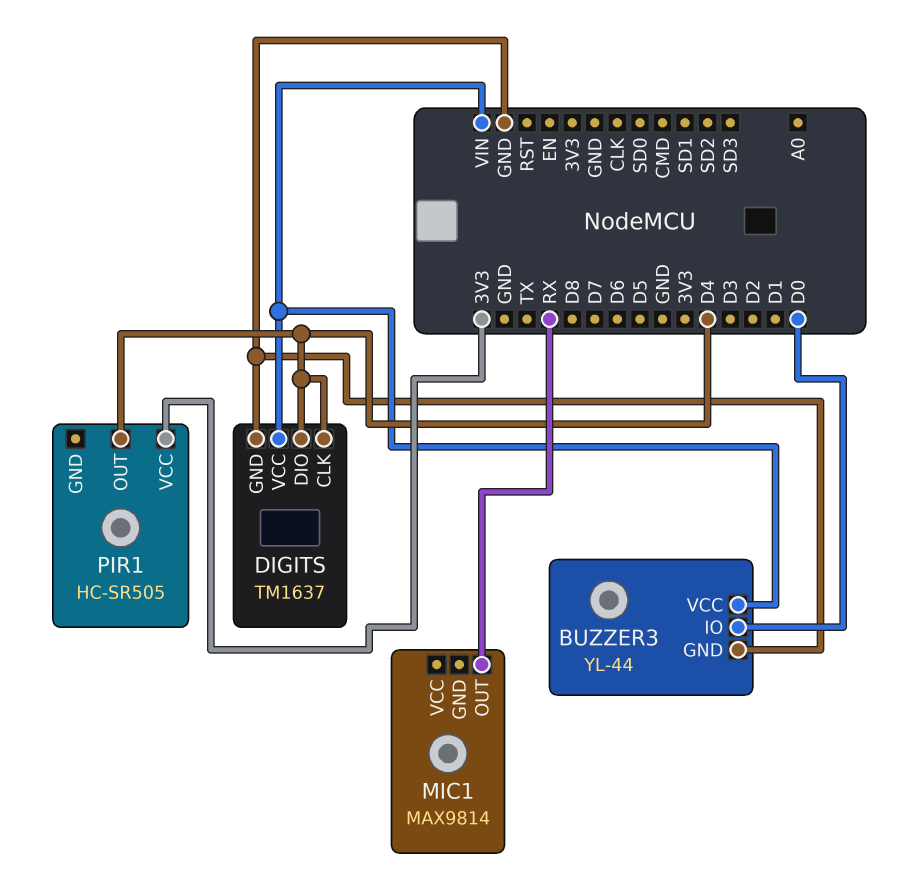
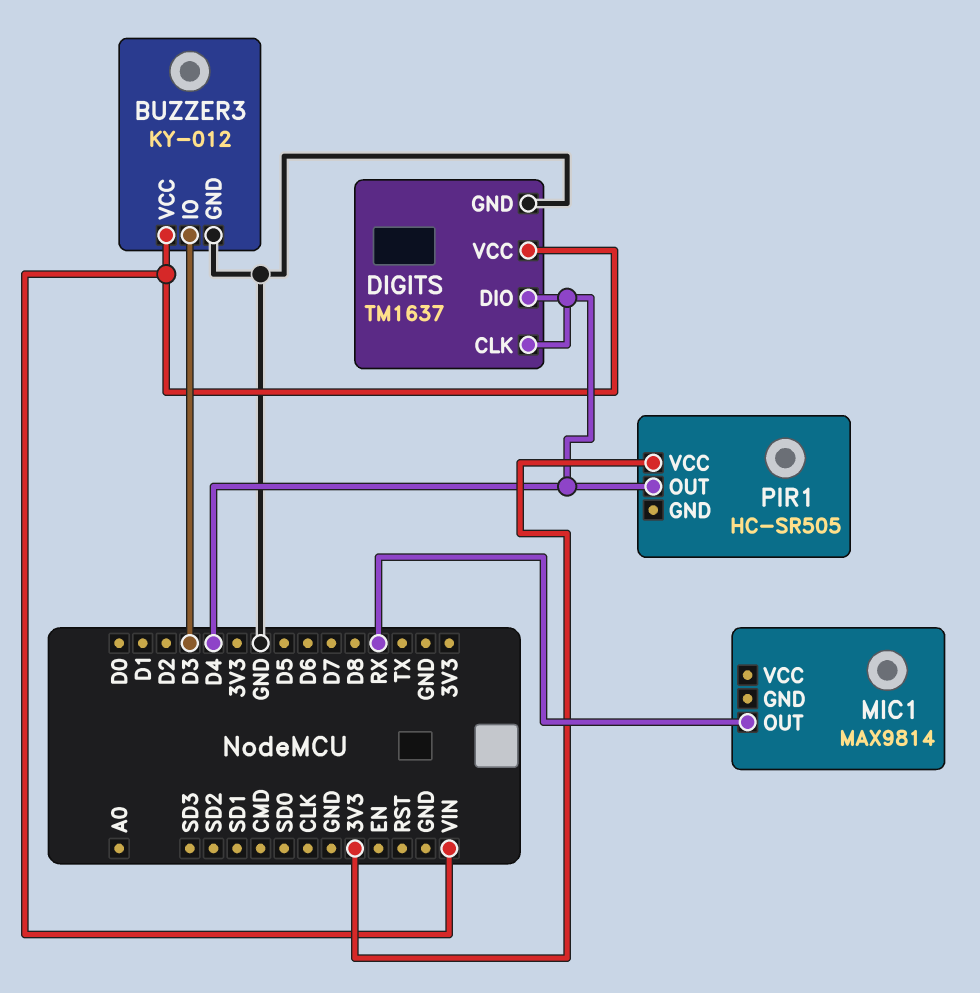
BUZZER3: YL-44 -> KY-012
BUZZER3 pin IO: D0 -> D3

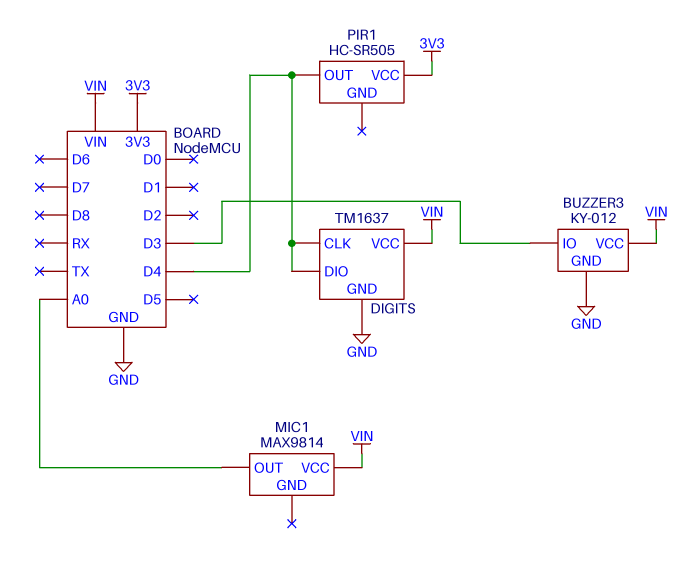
MIC1 pin OUT: RX -> A0
MIC1 pin VCC: none -> VIN

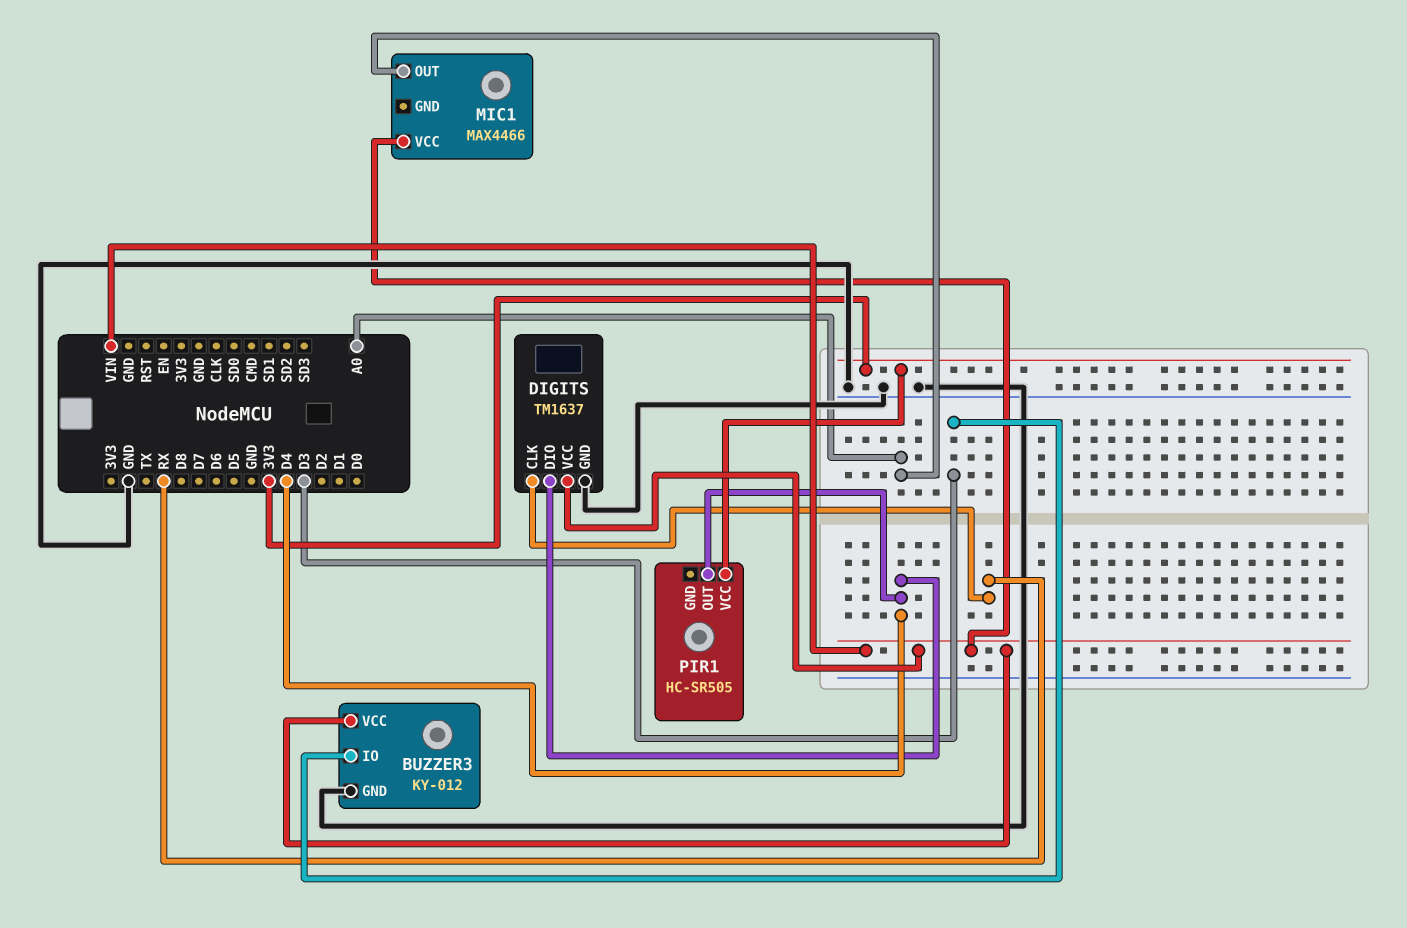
DIGITS pin CLK: D4 -> RX
MIC1: MAX9814 -> MAX4466

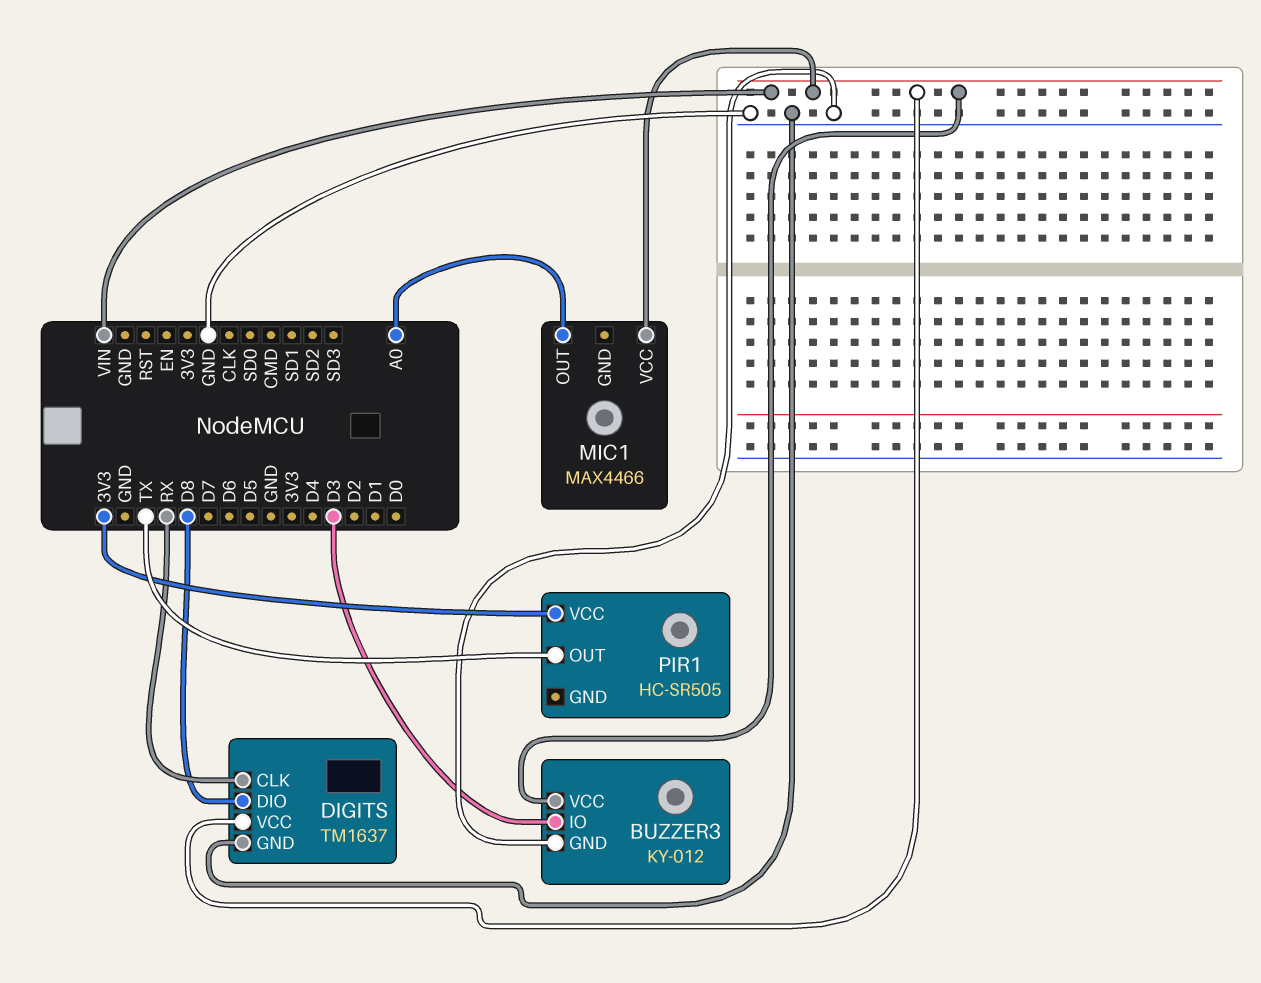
DIGITS pin DIO: D4 -> D8
PIR1 pin OUT: D4 -> TX

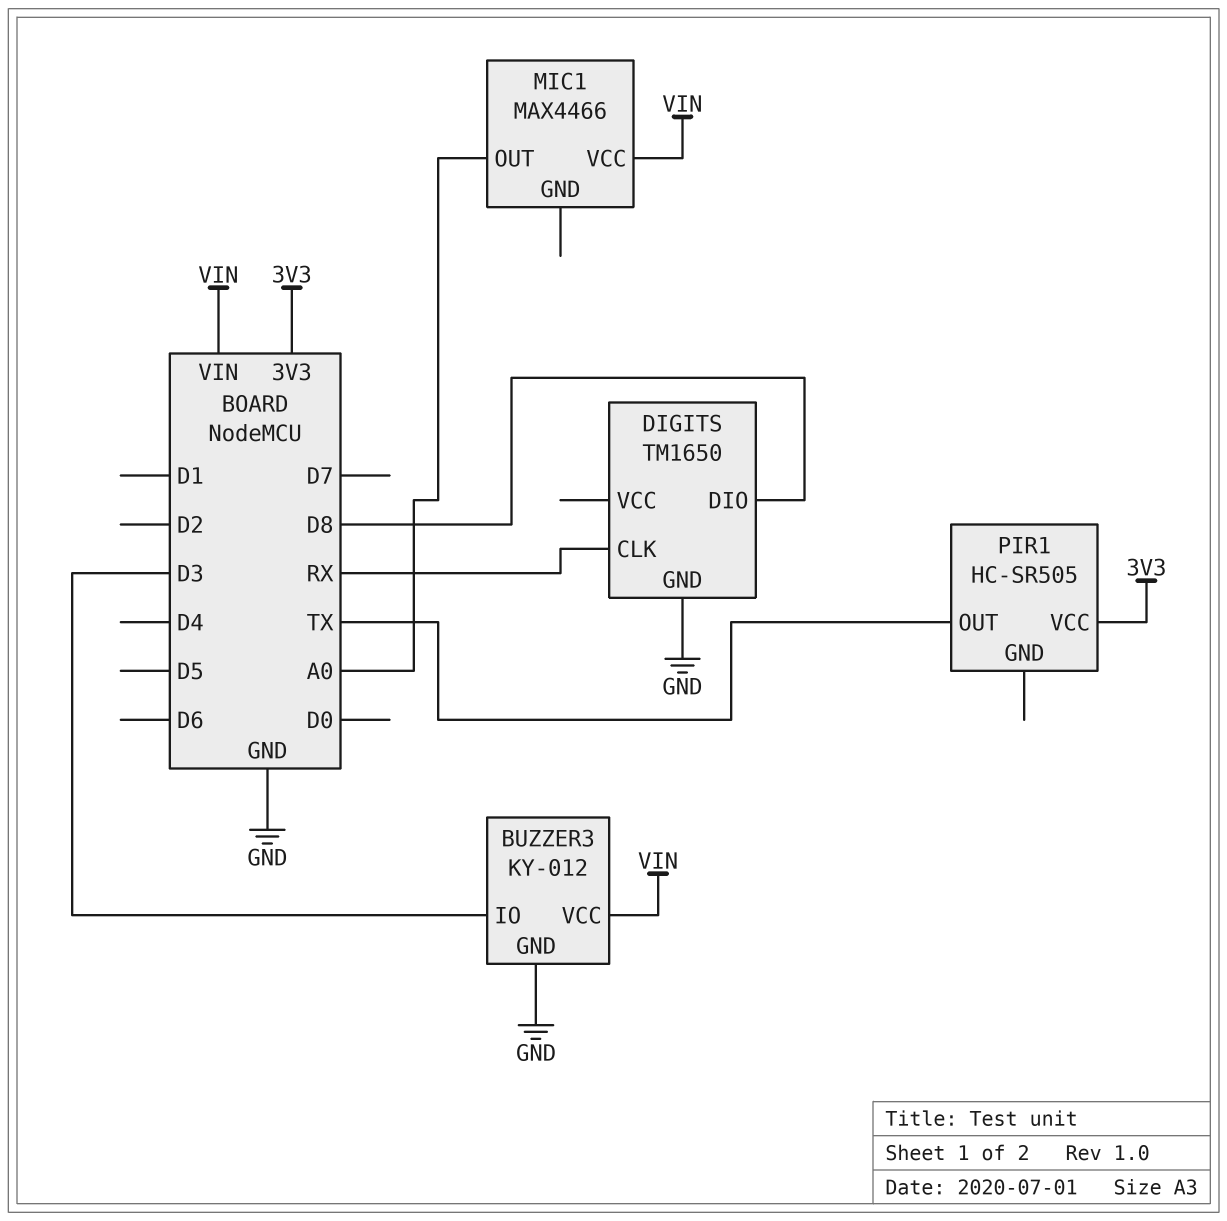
DIGITS: TM1637 -> TM1650
DIGITS pin VCC: VIN -> none

